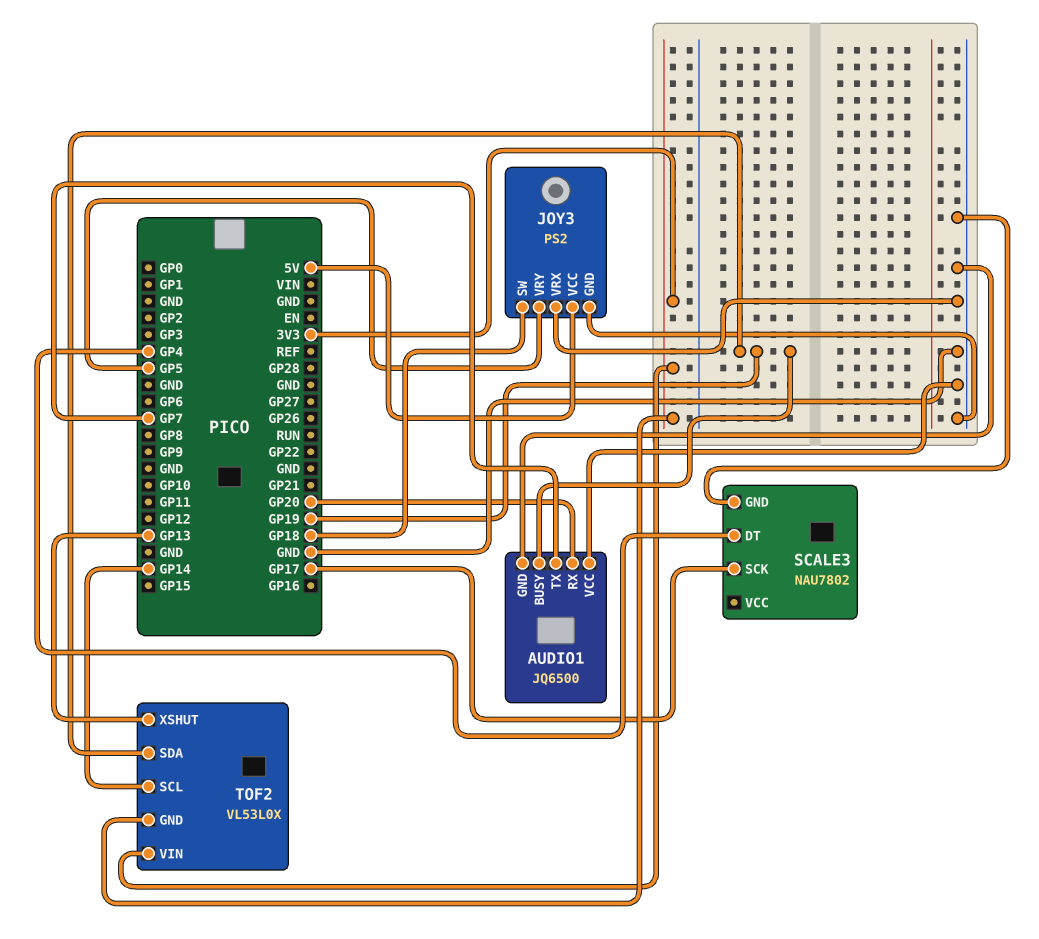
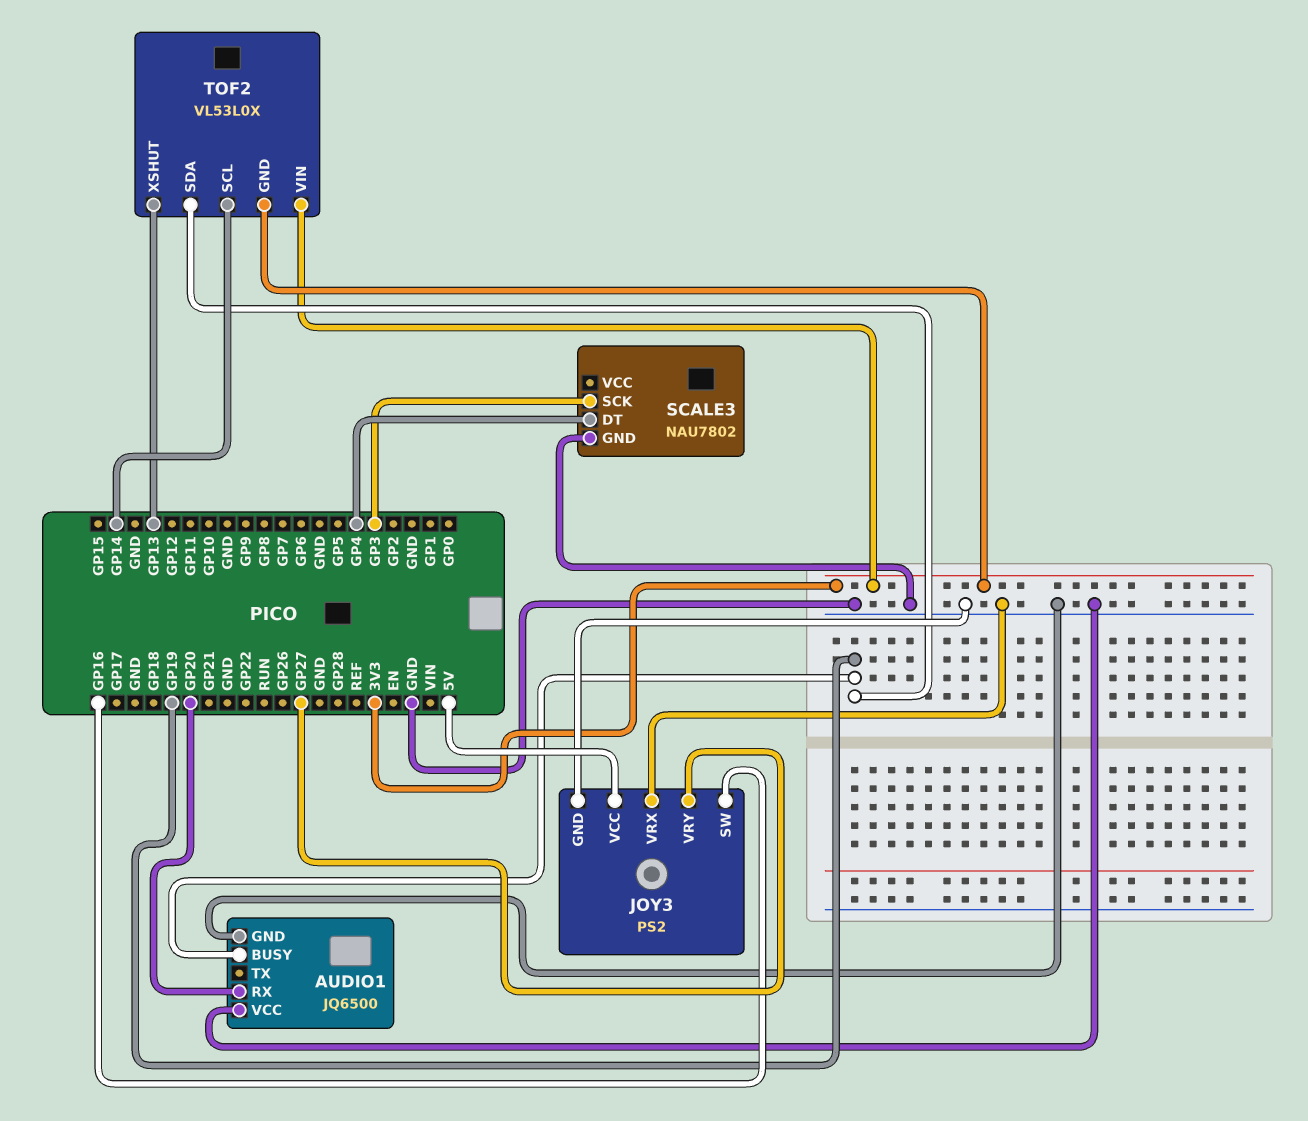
AUDIO1 pin TX: GP7 -> none
JOY3 pin SW: GP18 -> GP16
JOY3 pin VRY: GP5 -> GP27
SCALE3 pin SCK: GP17 -> GP3

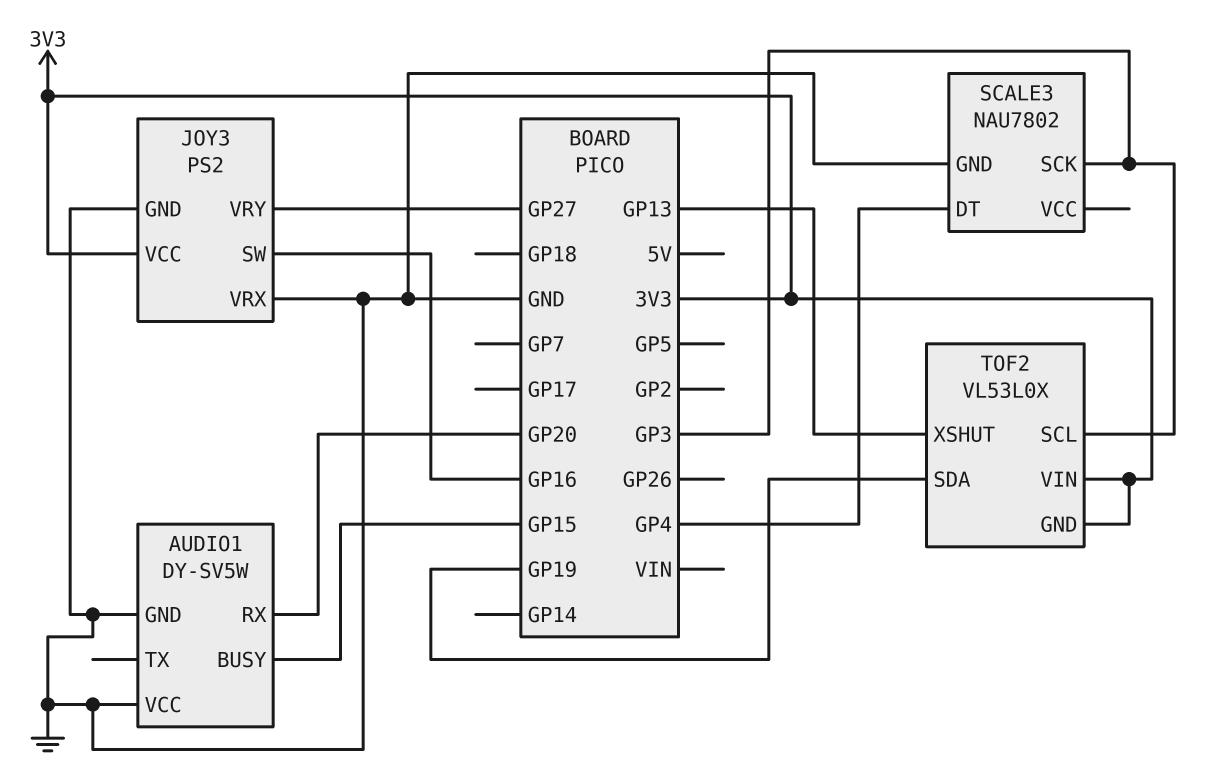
AUDIO1: JQ6500 -> DY-SV5W
AUDIO1 pin BUSY: GP19 -> GP15
JOY3 pin VCC: 5V -> 3V3
TOF2 pin SCL: GP14 -> GP3

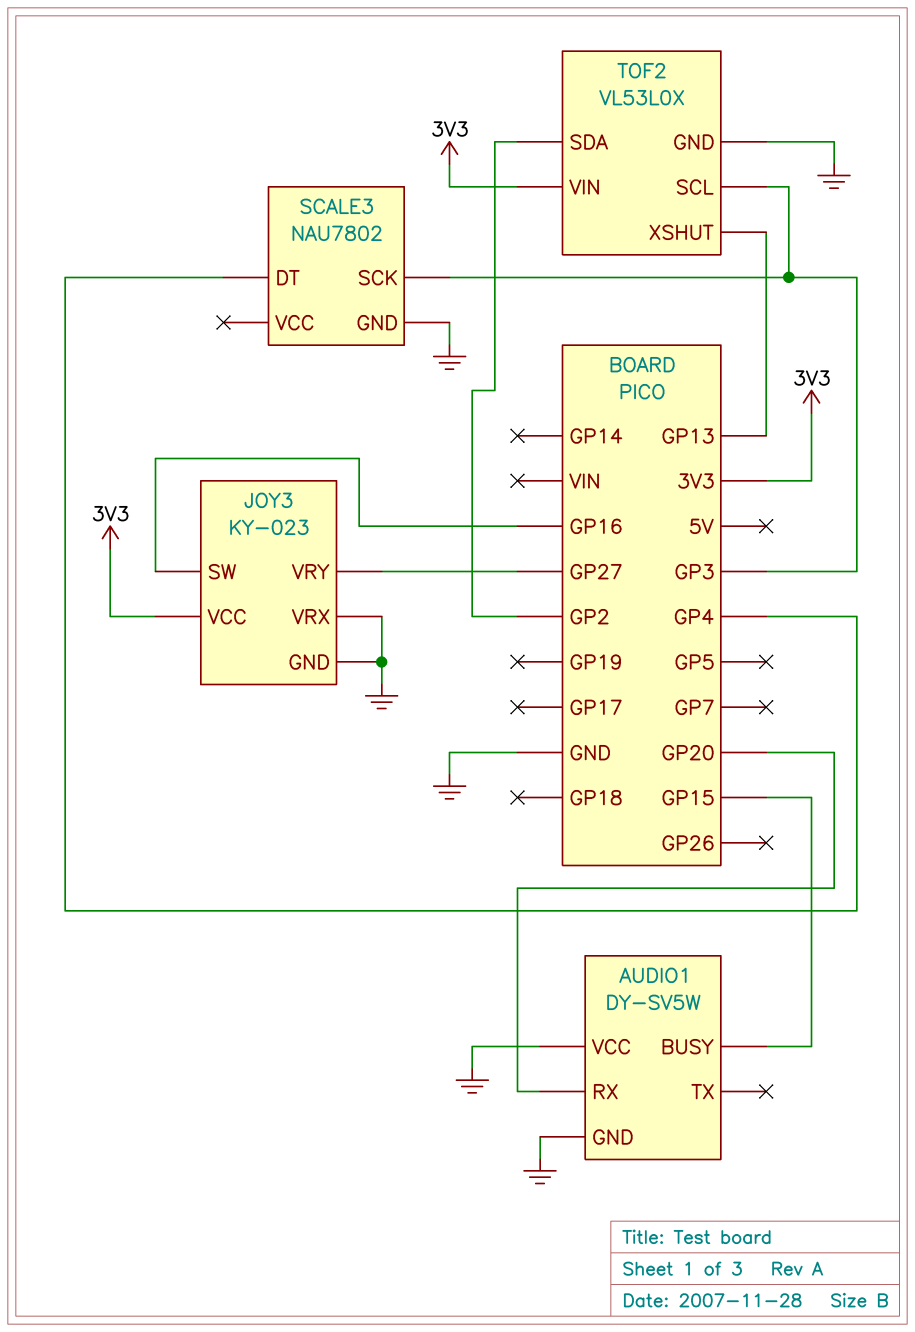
JOY3: PS2 -> KY-023
TOF2 pin GND: 3V3 -> GND
TOF2 pin SDA: GP19 -> GP2

